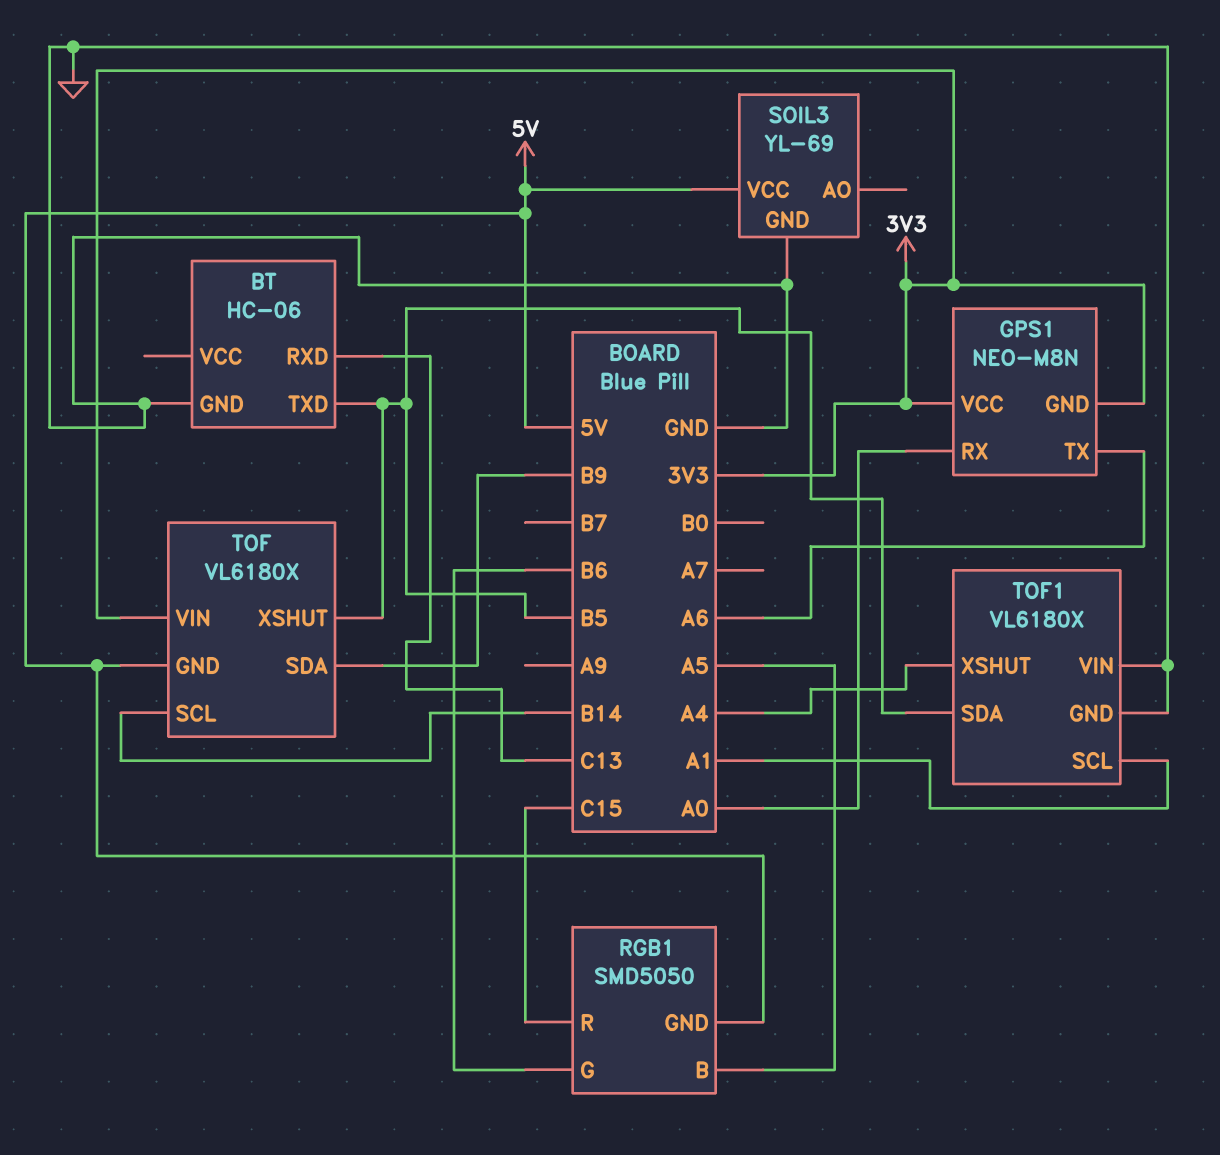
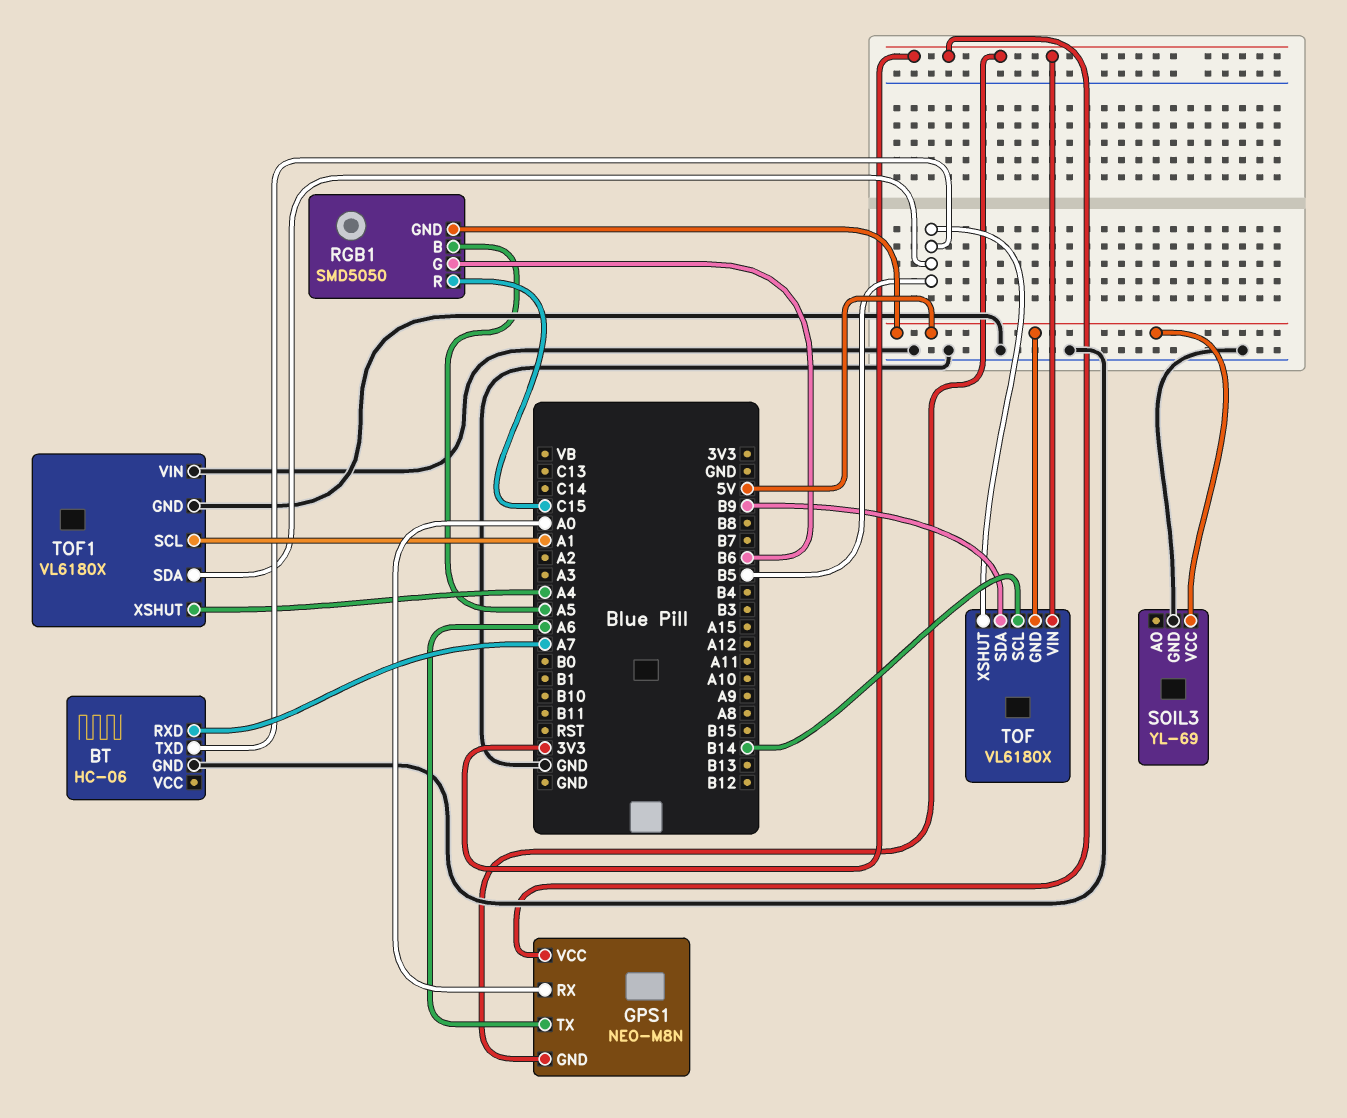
BT pin RXD: C13 -> A7

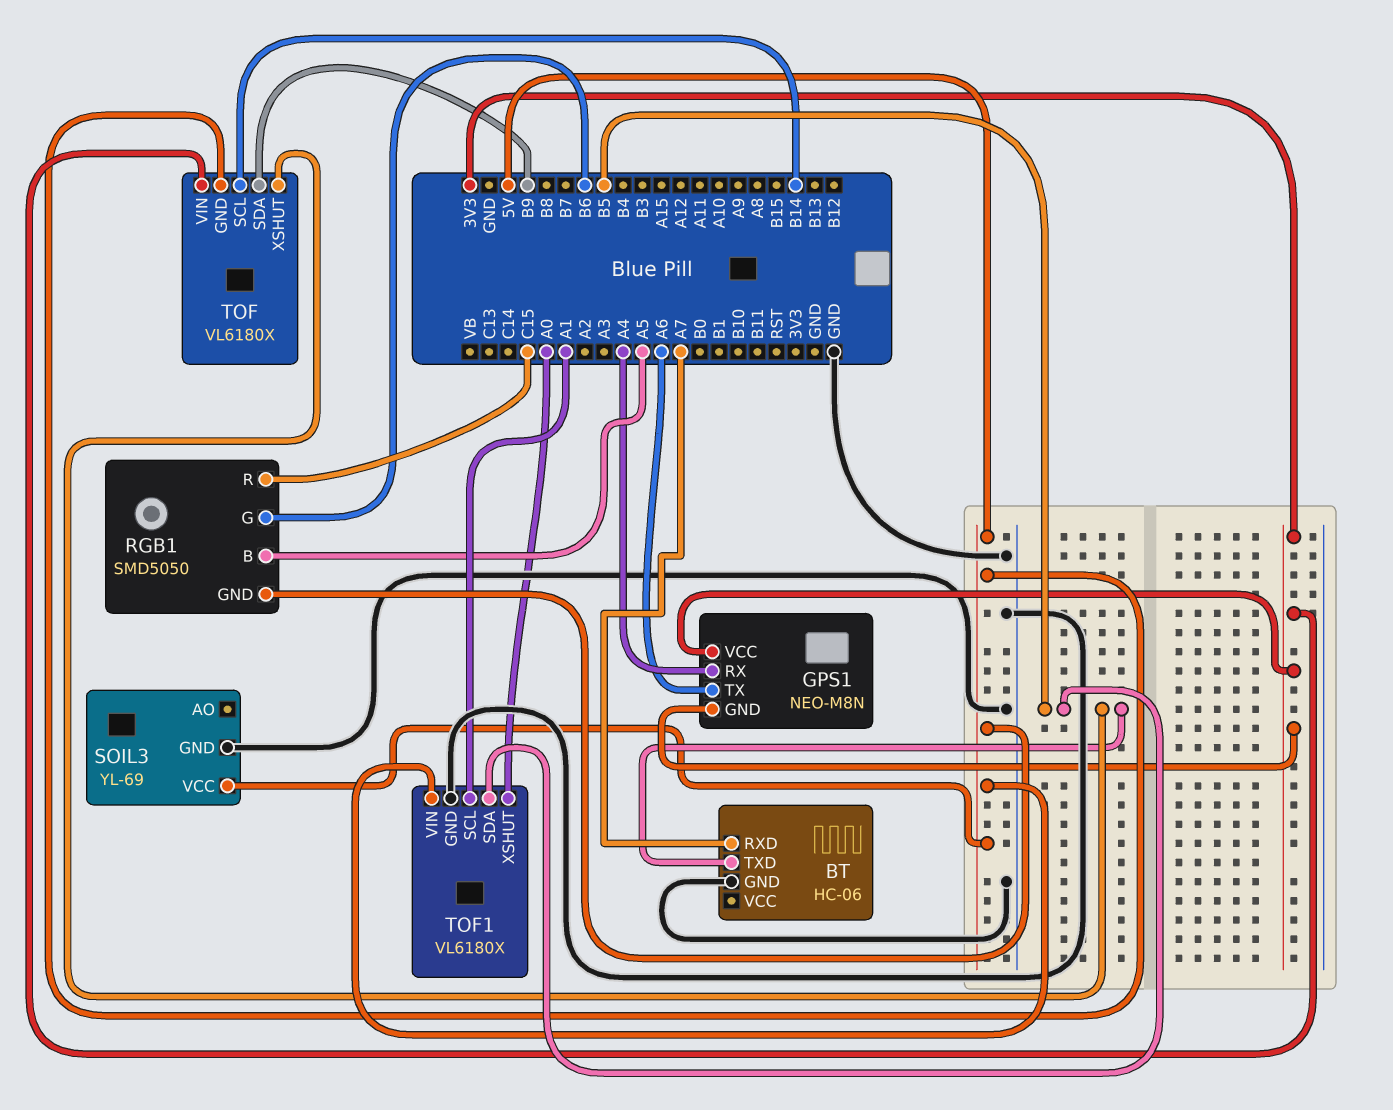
GPS1 pin RX: A0 -> A4
TOF1 pin VIN: GND -> 5V
TOF1 pin XSHUT: A4 -> A0

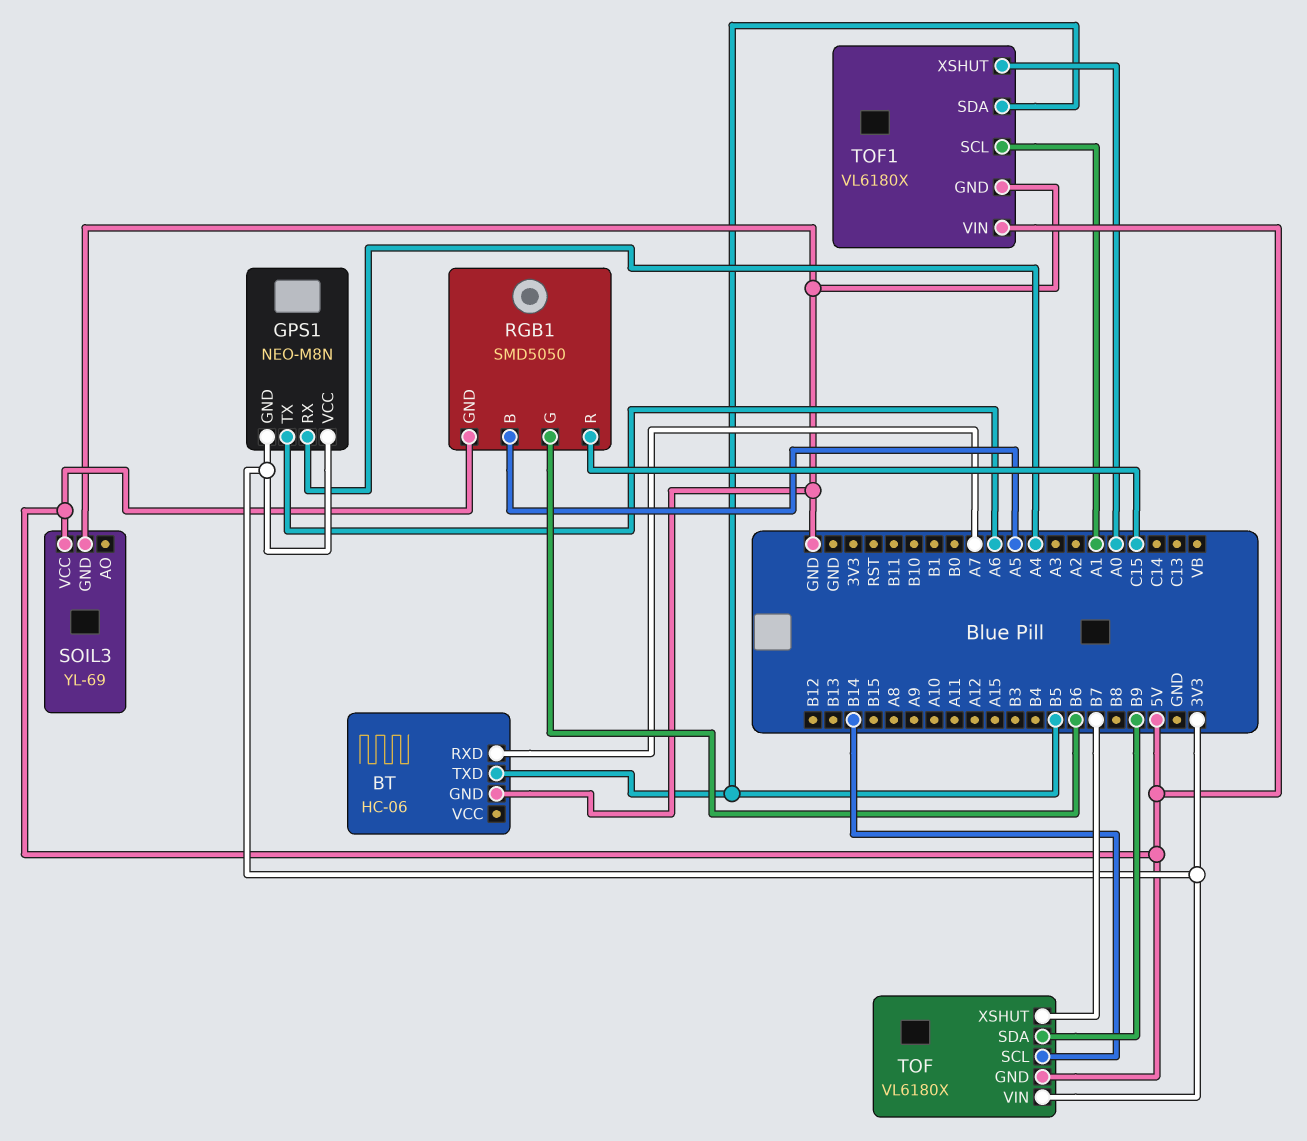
TOF pin XSHUT: B5 -> B7

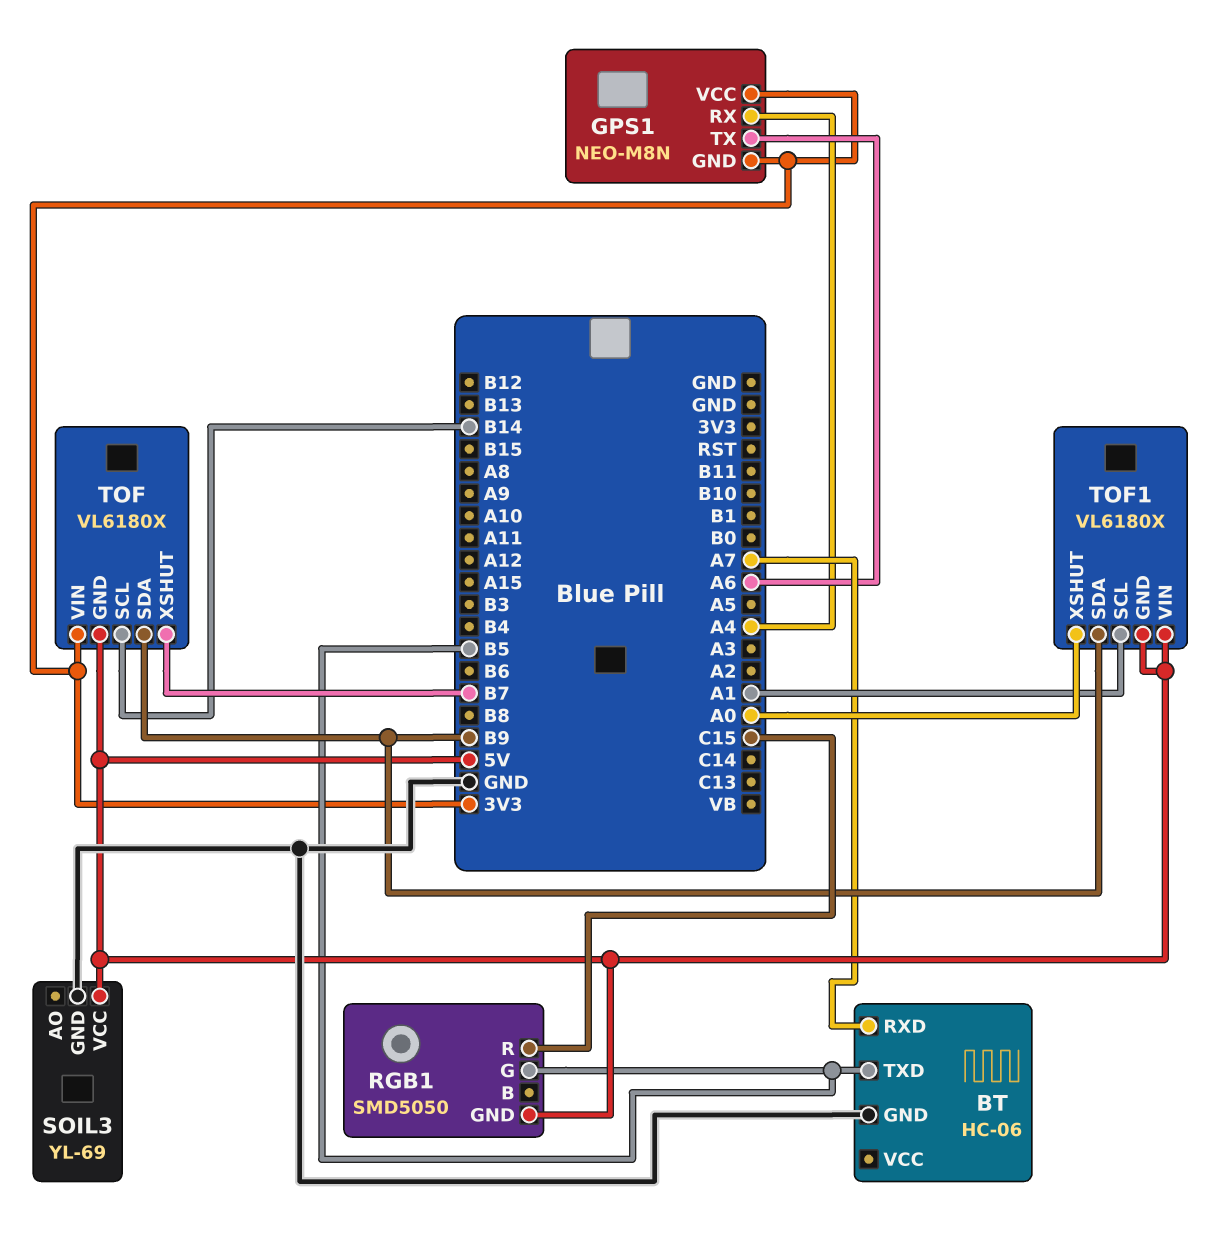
RGB1 pin B: A5 -> none
RGB1 pin G: B6 -> B5
TOF1 pin GND: GND -> 5V
TOF1 pin SDA: B5 -> B9

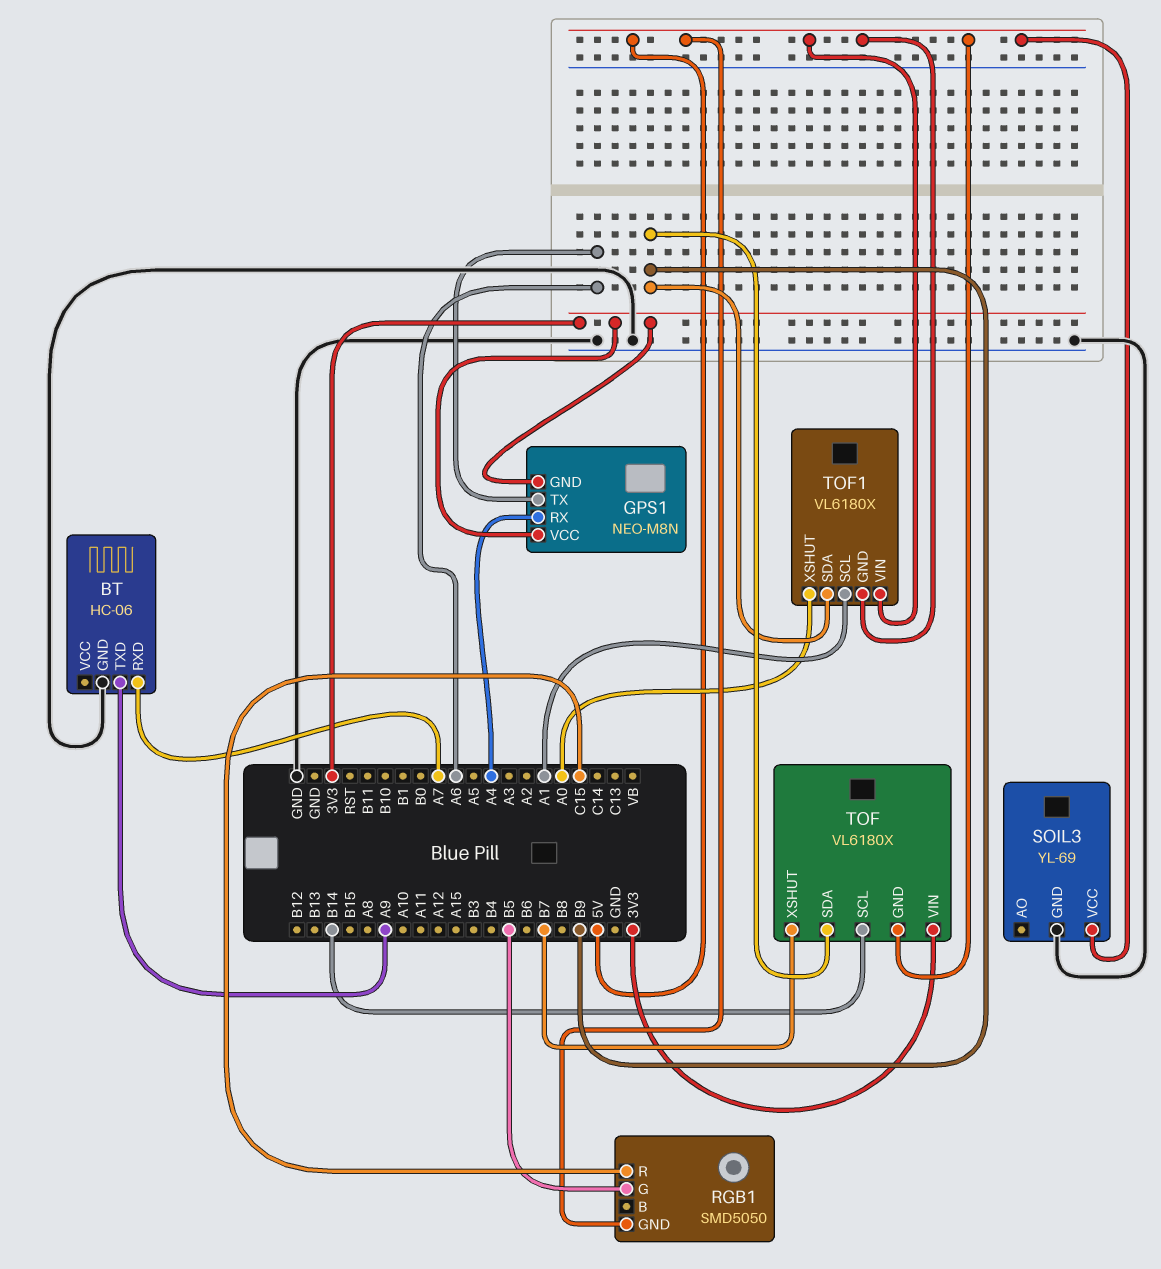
BT pin TXD: B5 -> A9

